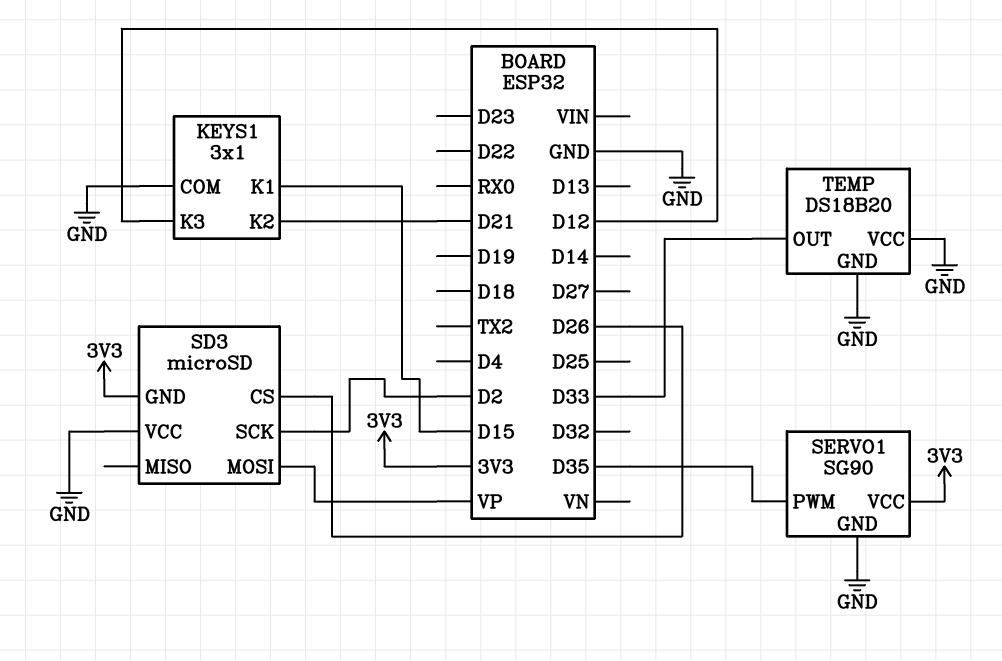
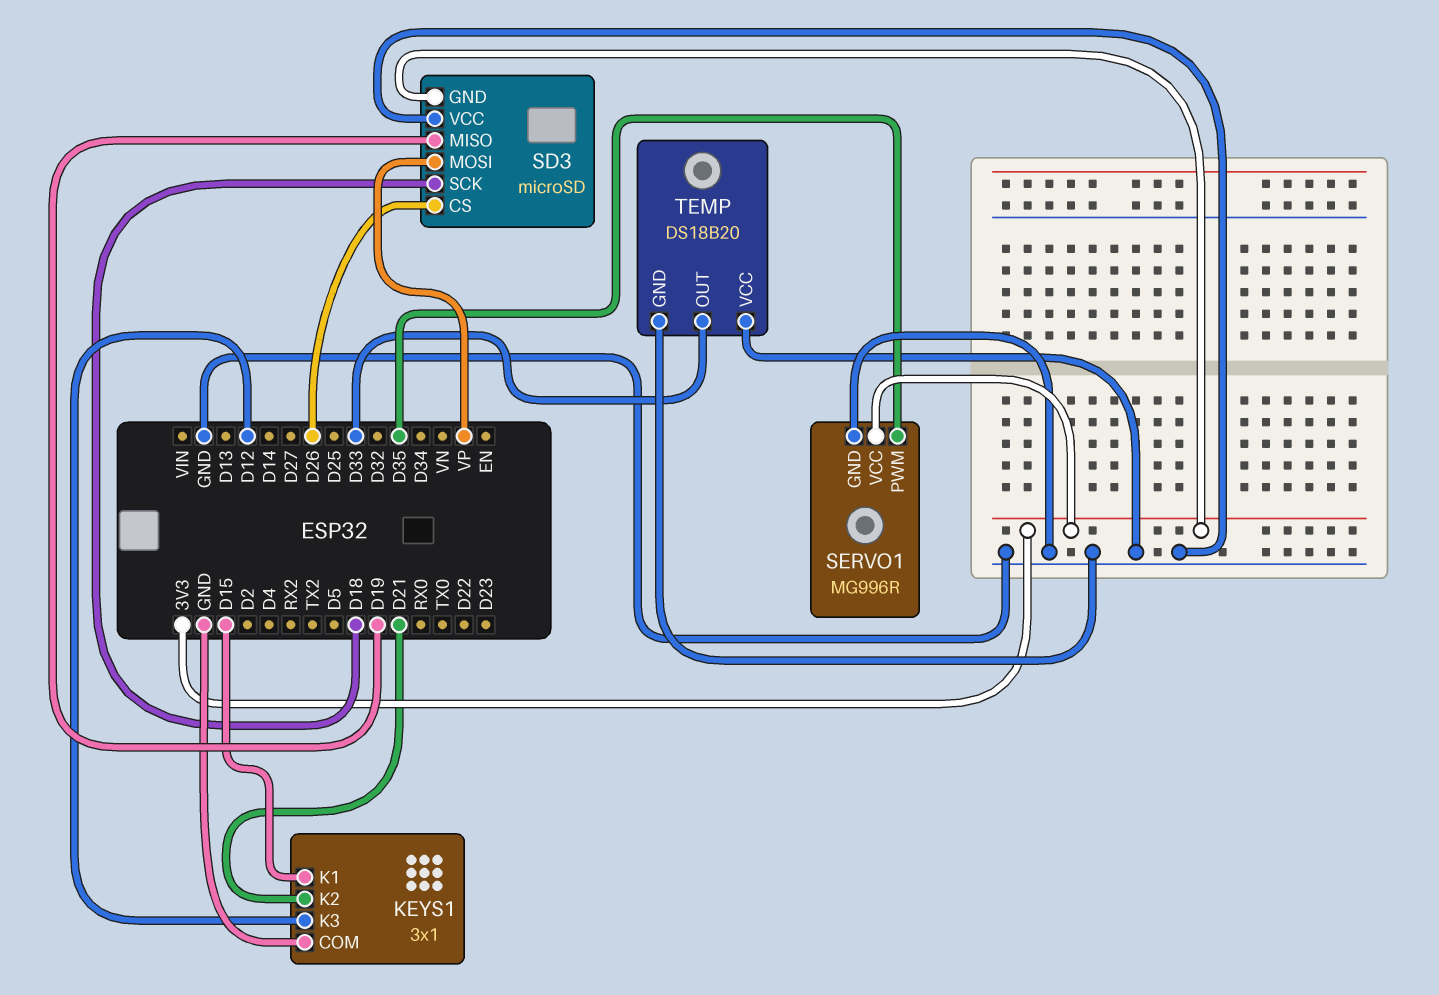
SD3 pin MISO: none -> D19
SD3 pin SCK: D2 -> D18
SERVO1: SG90 -> MG996R

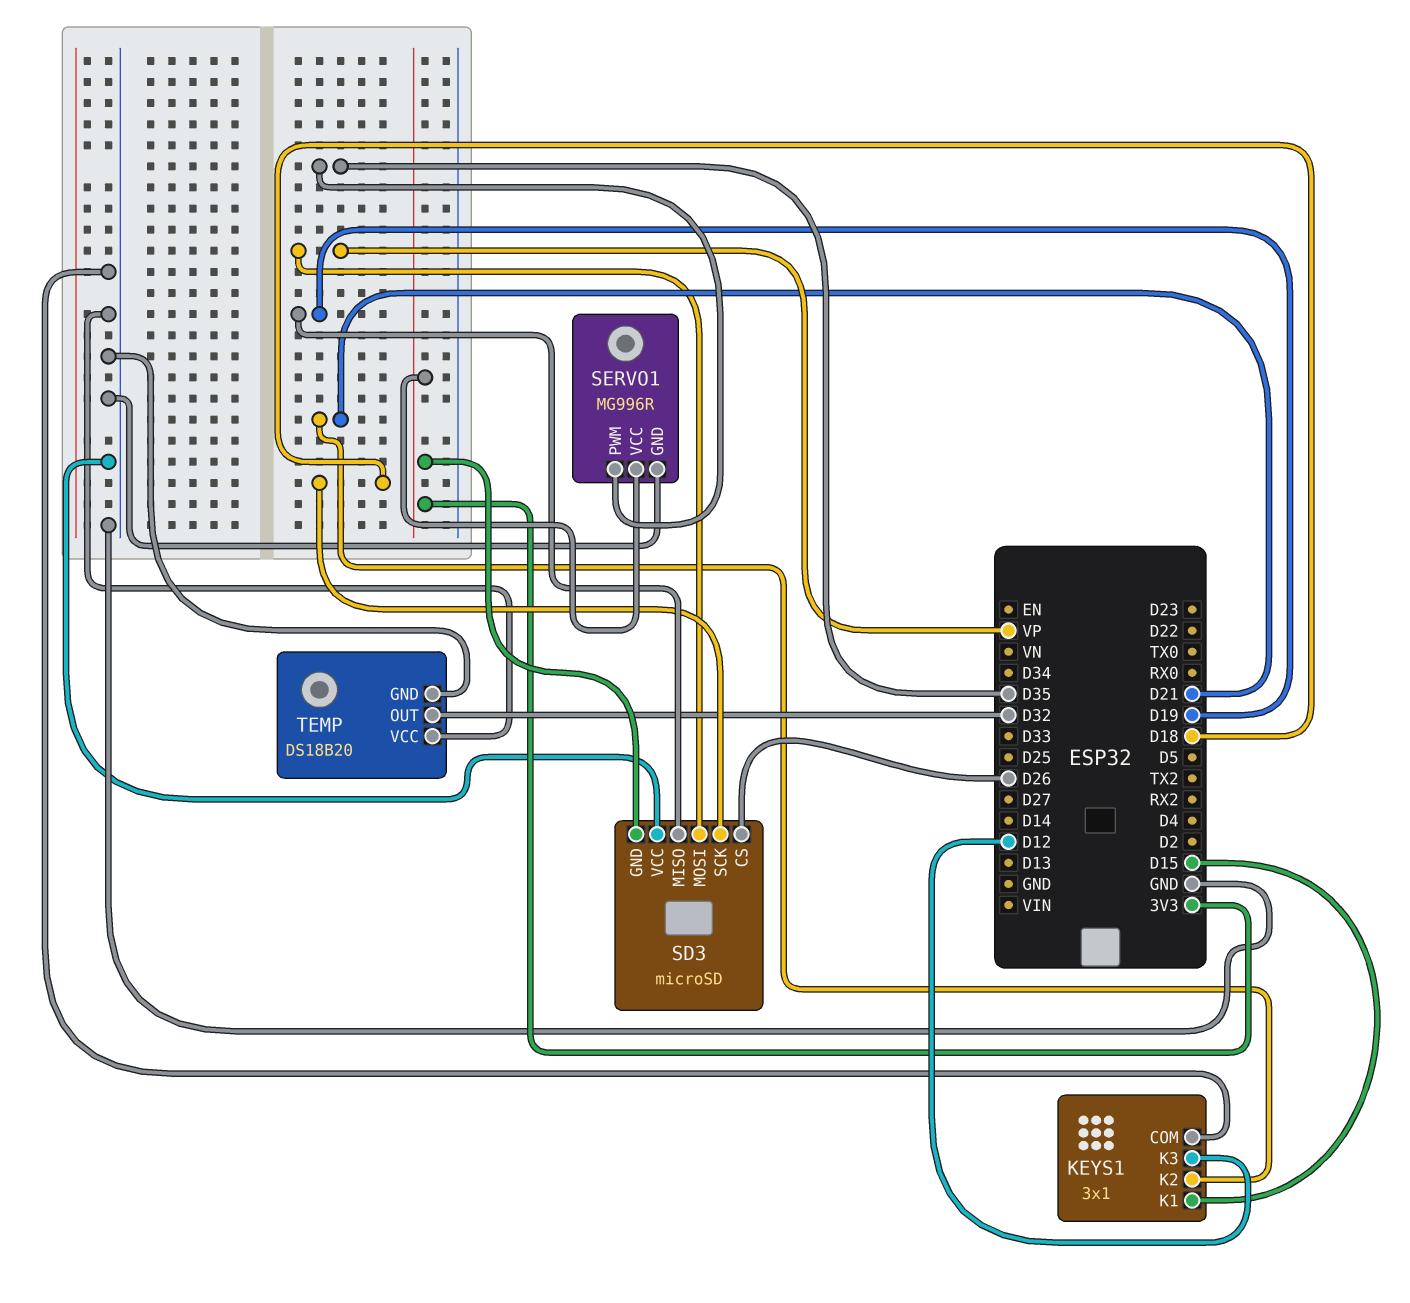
TEMP pin OUT: D33 -> D32

